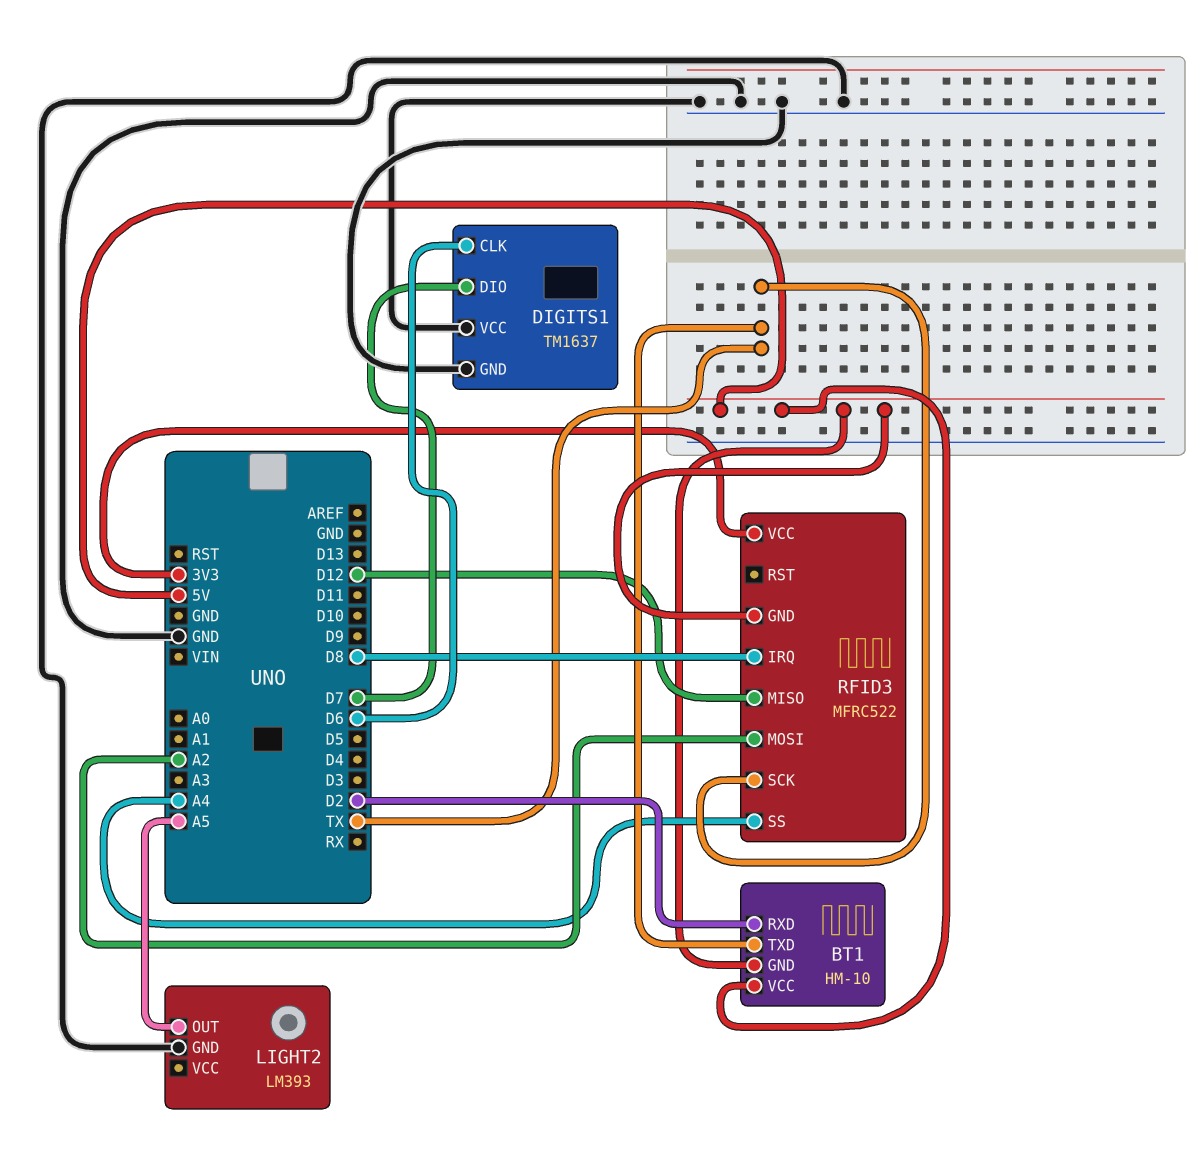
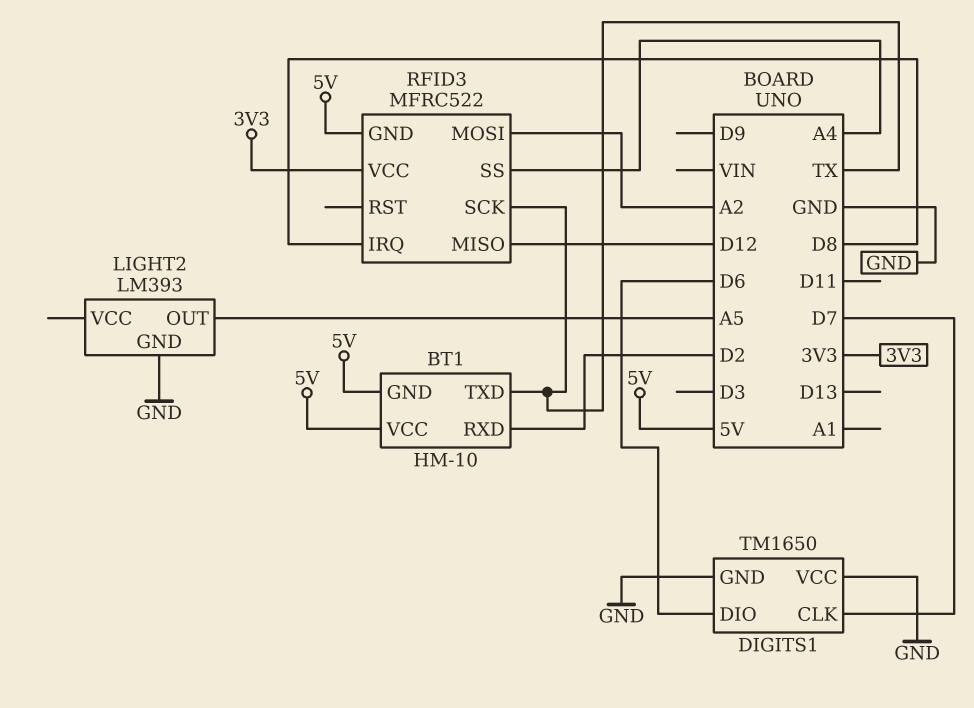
DIGITS1: TM1637 -> TM1650
DIGITS1 pin CLK: D6 -> D7
DIGITS1 pin DIO: D7 -> D6

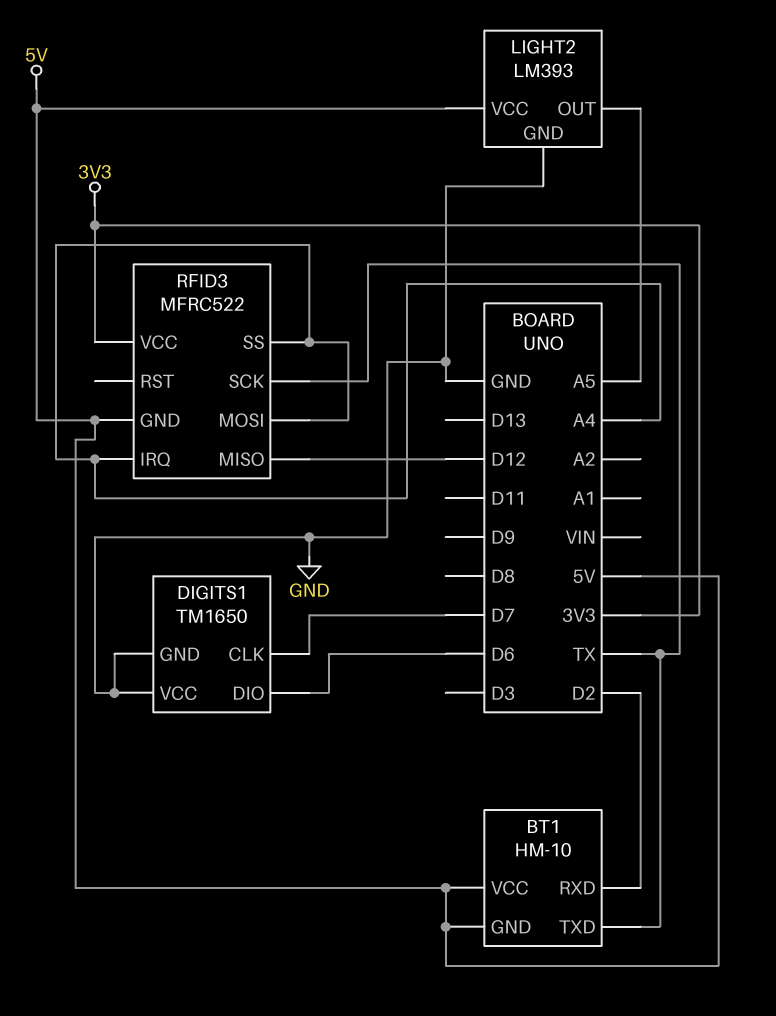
LIGHT2 pin VCC: none -> 5V
RFID3 pin IRQ: D8 -> A4
RFID3 pin MOSI: A2 -> A4

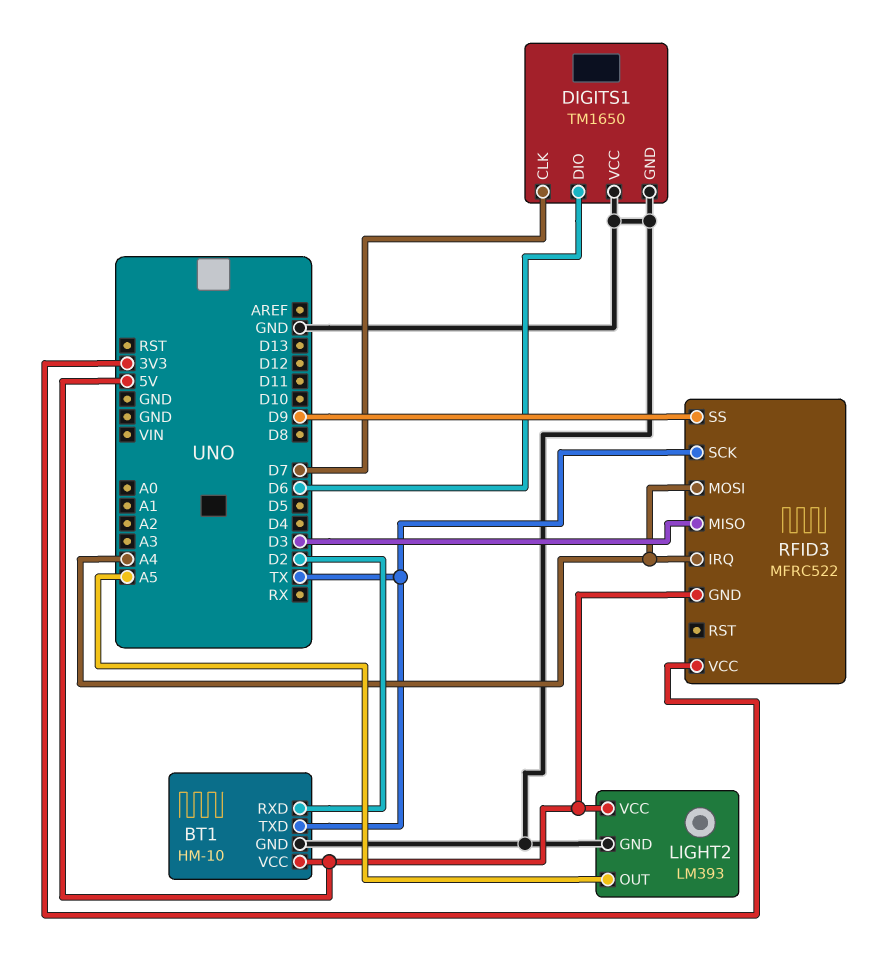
BT1 pin GND: 5V -> GND
RFID3 pin MISO: D12 -> D3
RFID3 pin SS: A4 -> D9

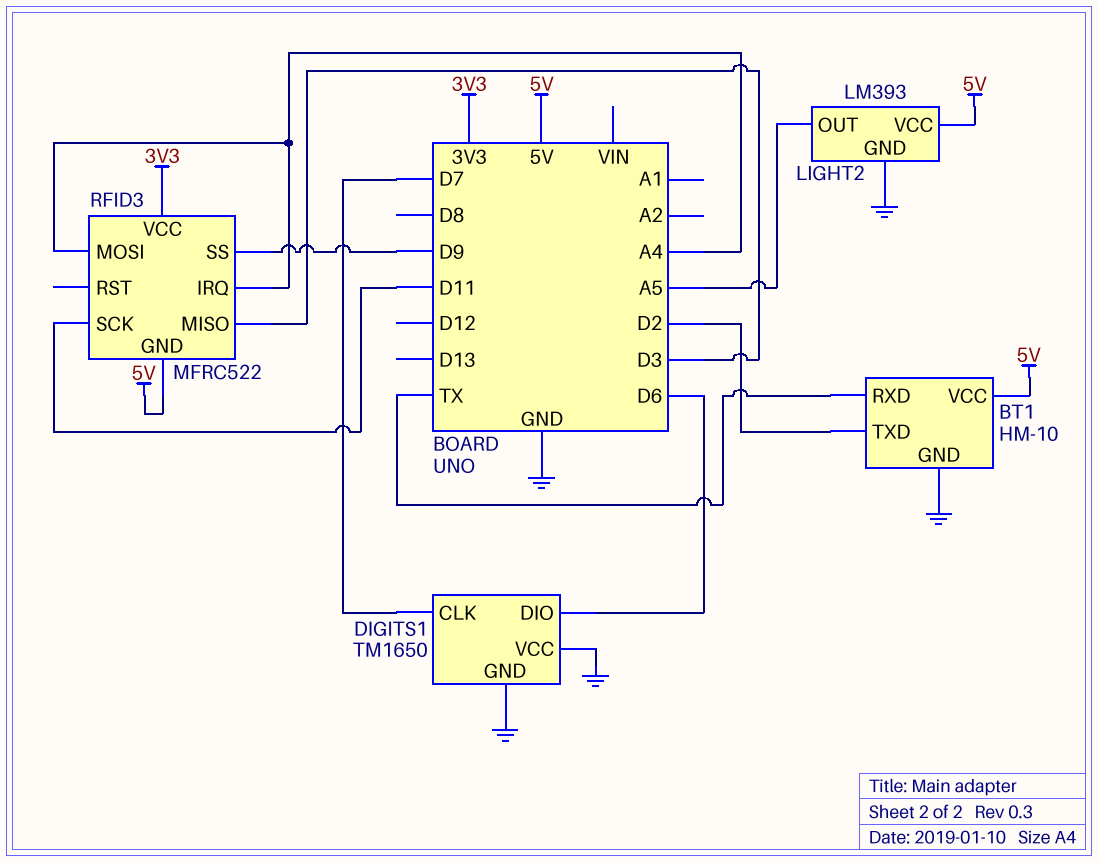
BT1 pin RXD: D2 -> TX
BT1 pin TXD: TX -> D2
RFID3 pin SCK: TX -> D11

